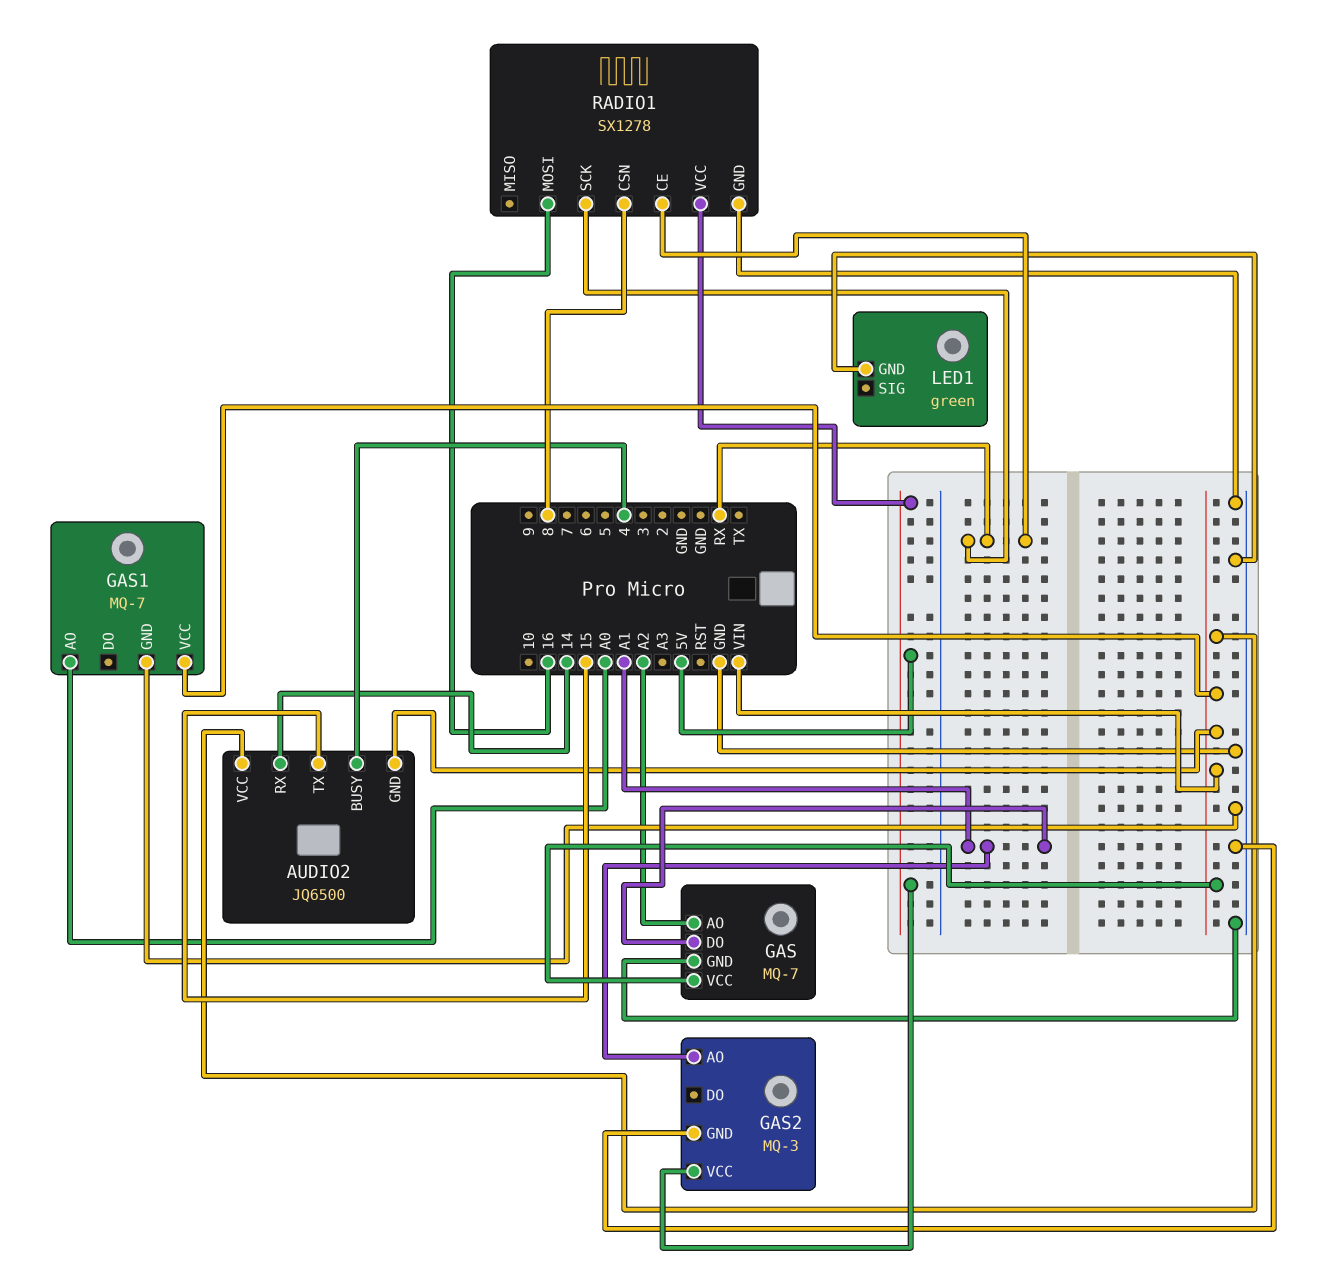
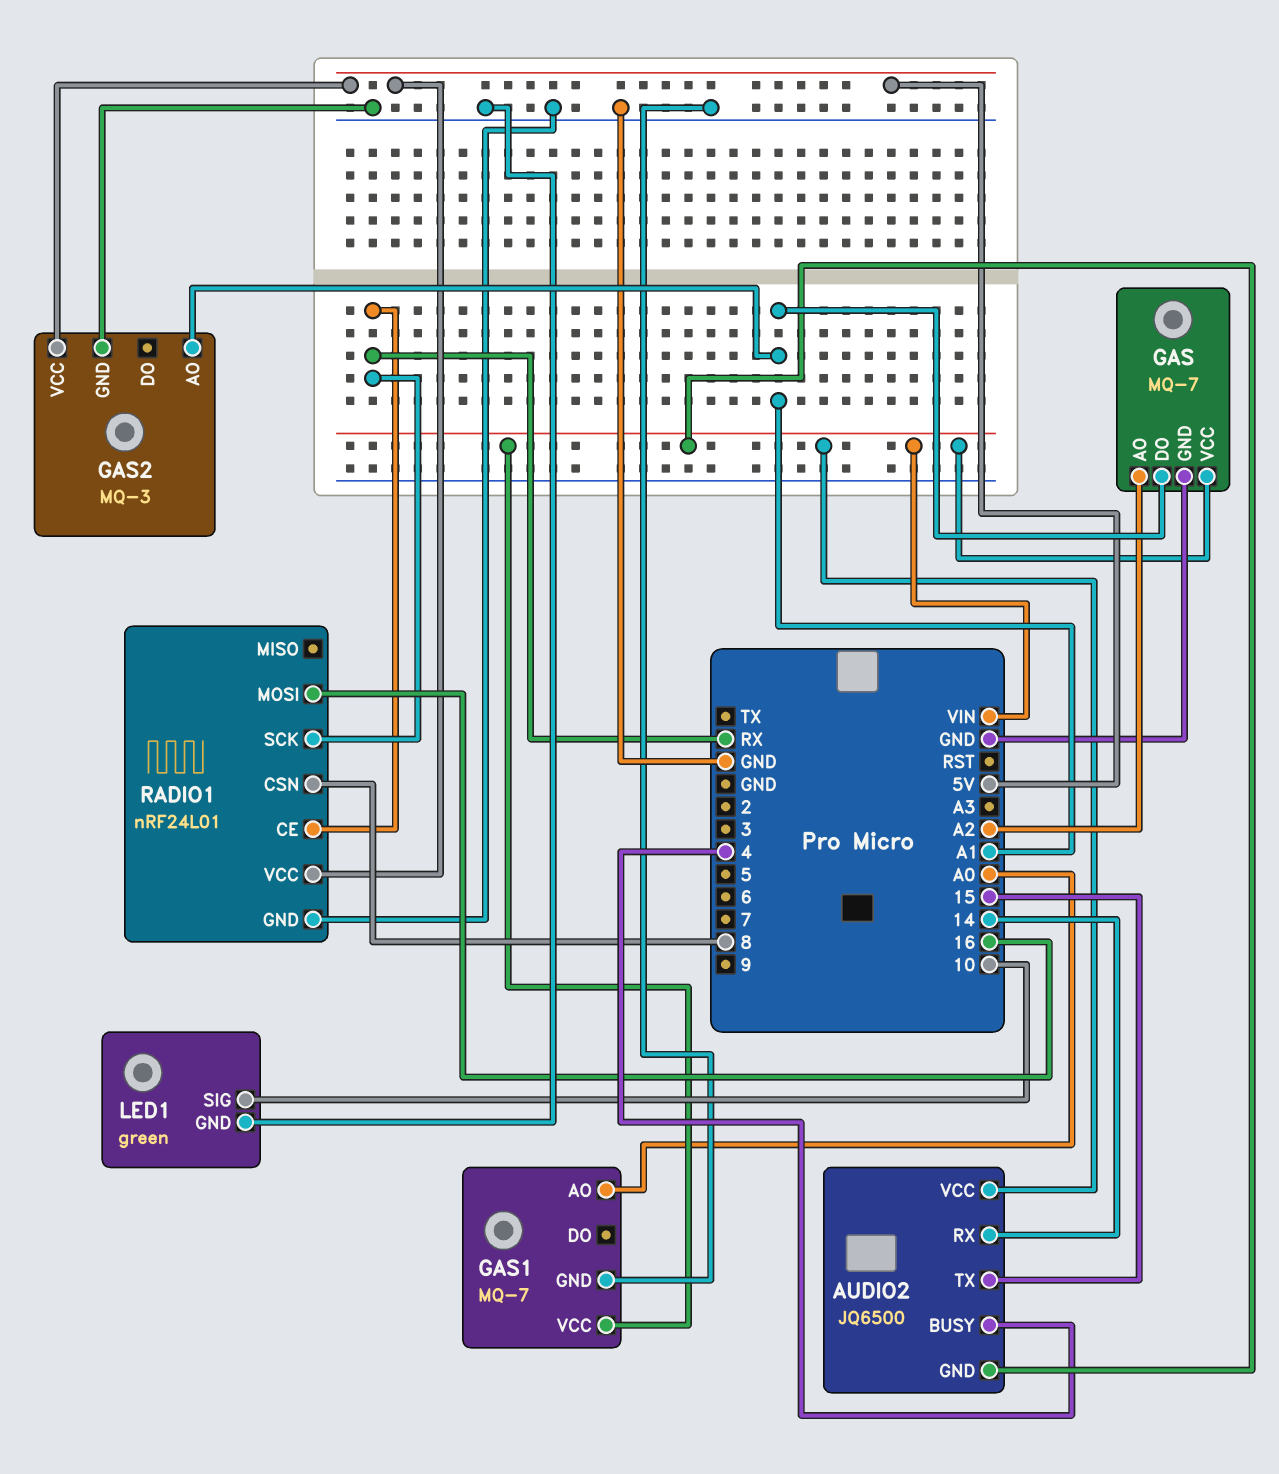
LED1 pin SIG: none -> 10
RADIO1: SX1278 -> nRF24L01

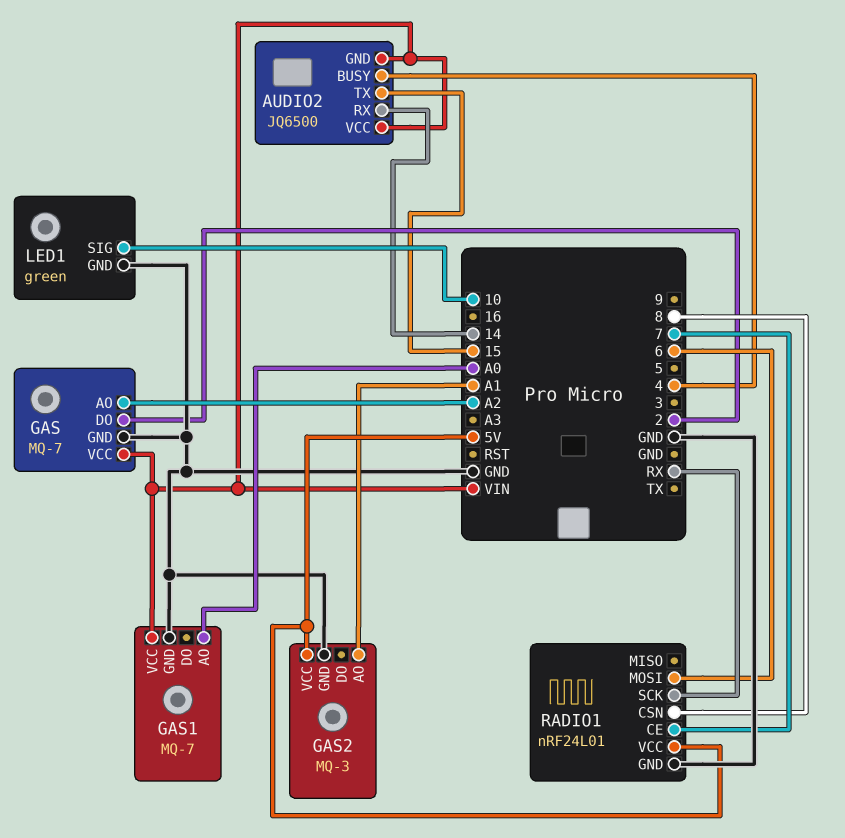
GAS pin DO: A1 -> 2
RADIO1 pin CE: RX -> 7
RADIO1 pin MOSI: 16 -> 6

